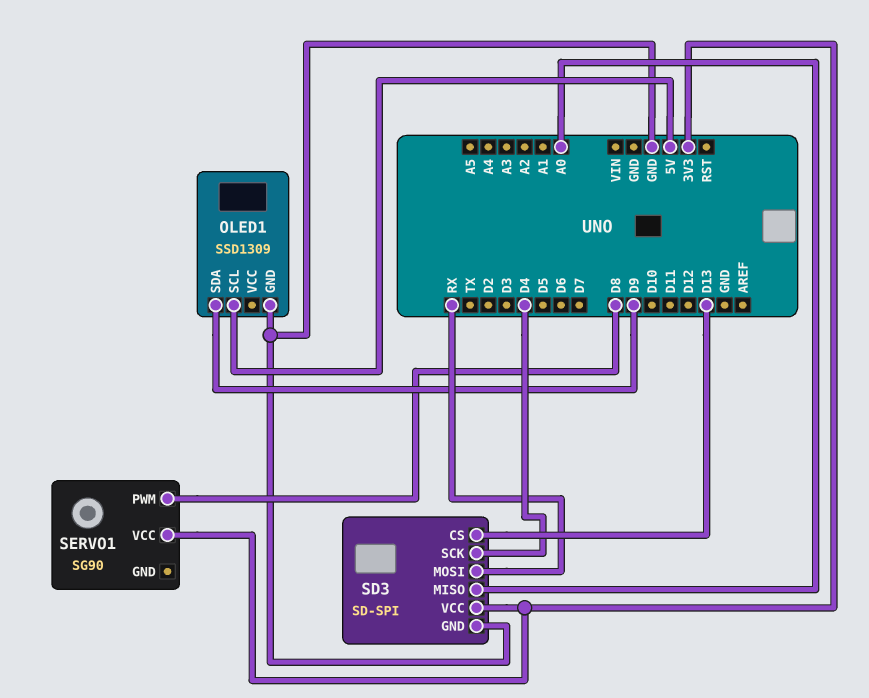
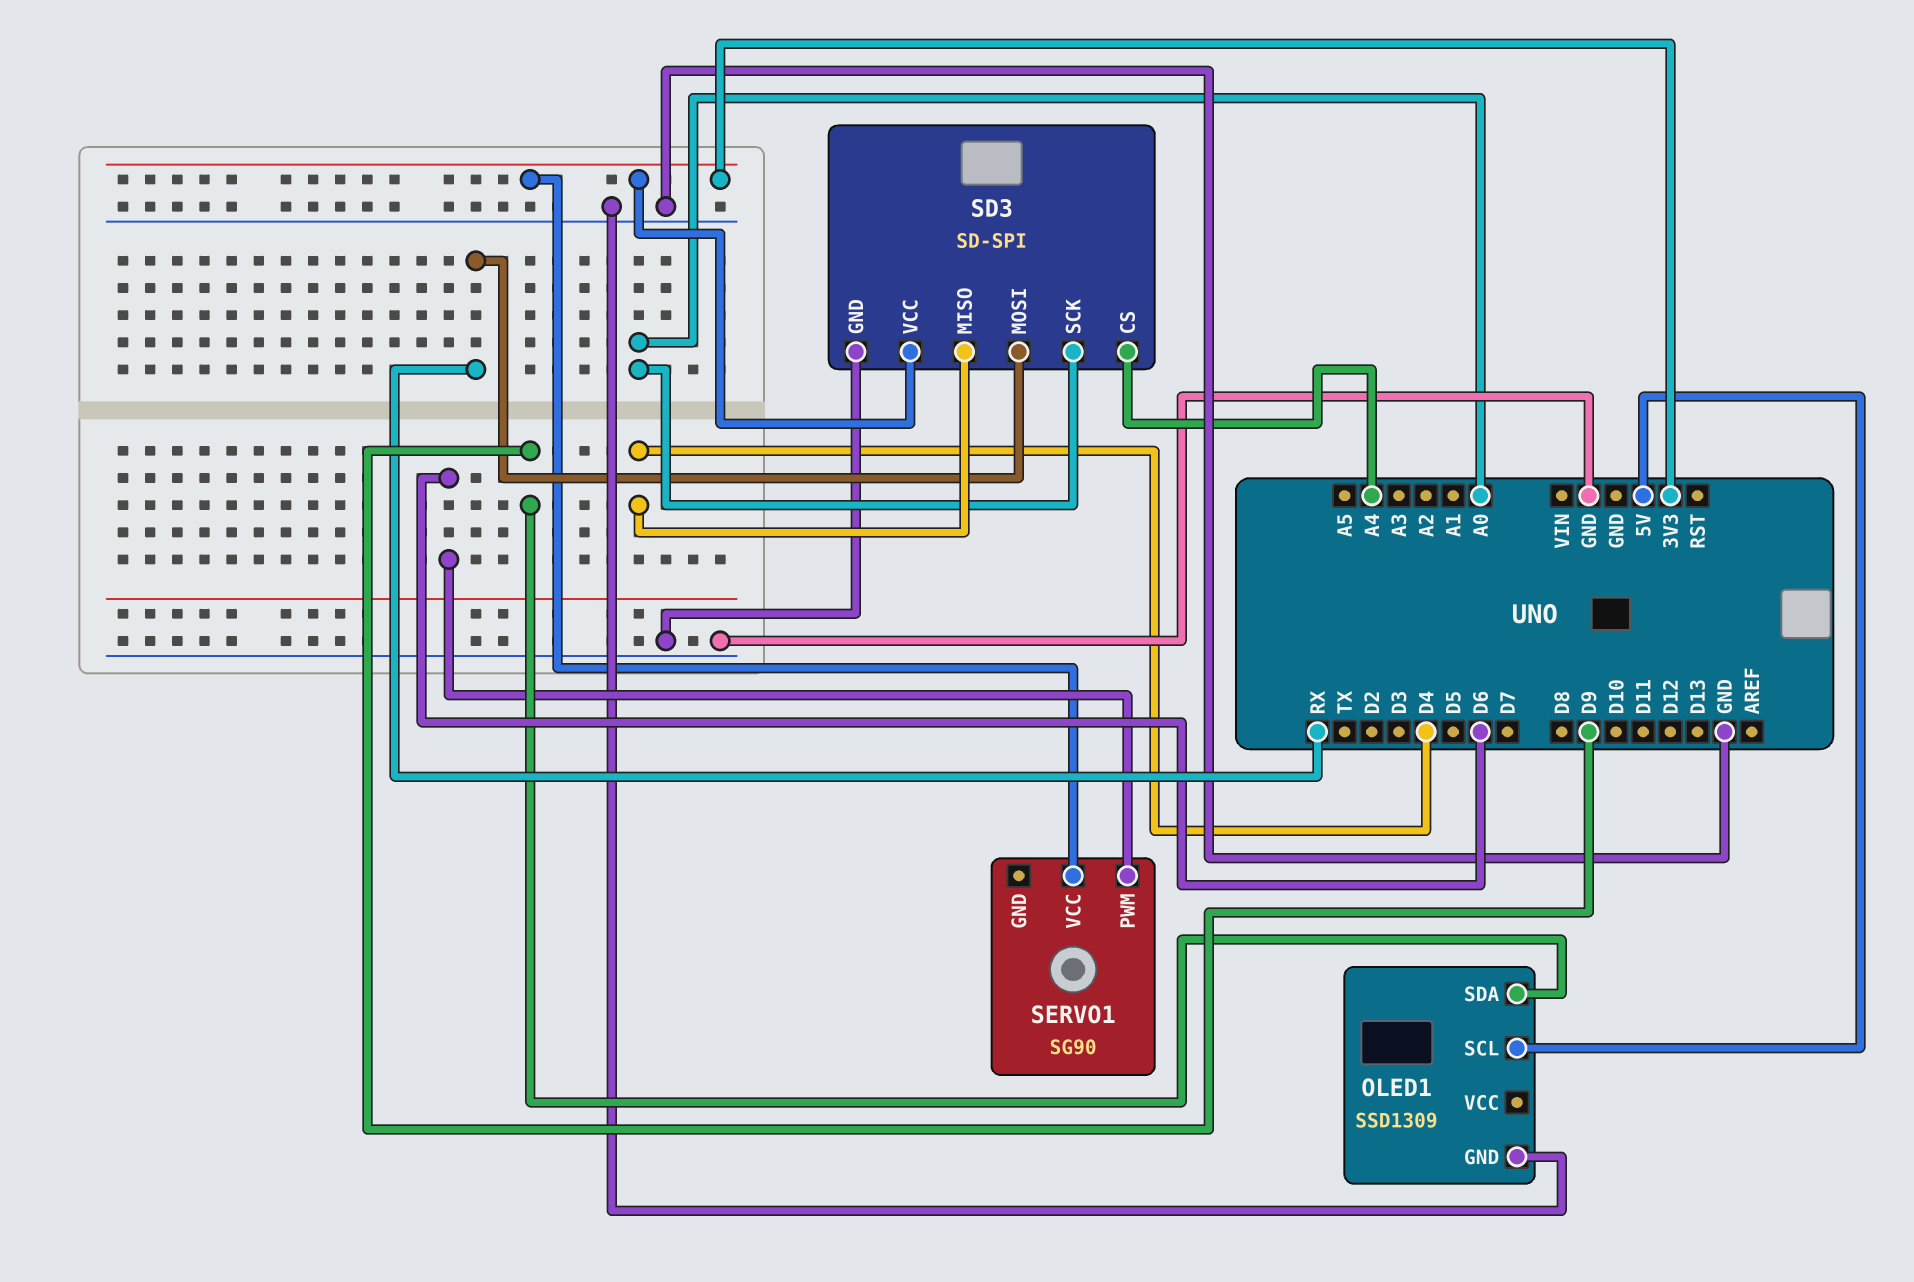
SD3 pin CS: D13 -> A4
SD3 pin MISO: A0 -> D4
SD3 pin SCK: D4 -> A0
SERVO1 pin PWM: D8 -> D6

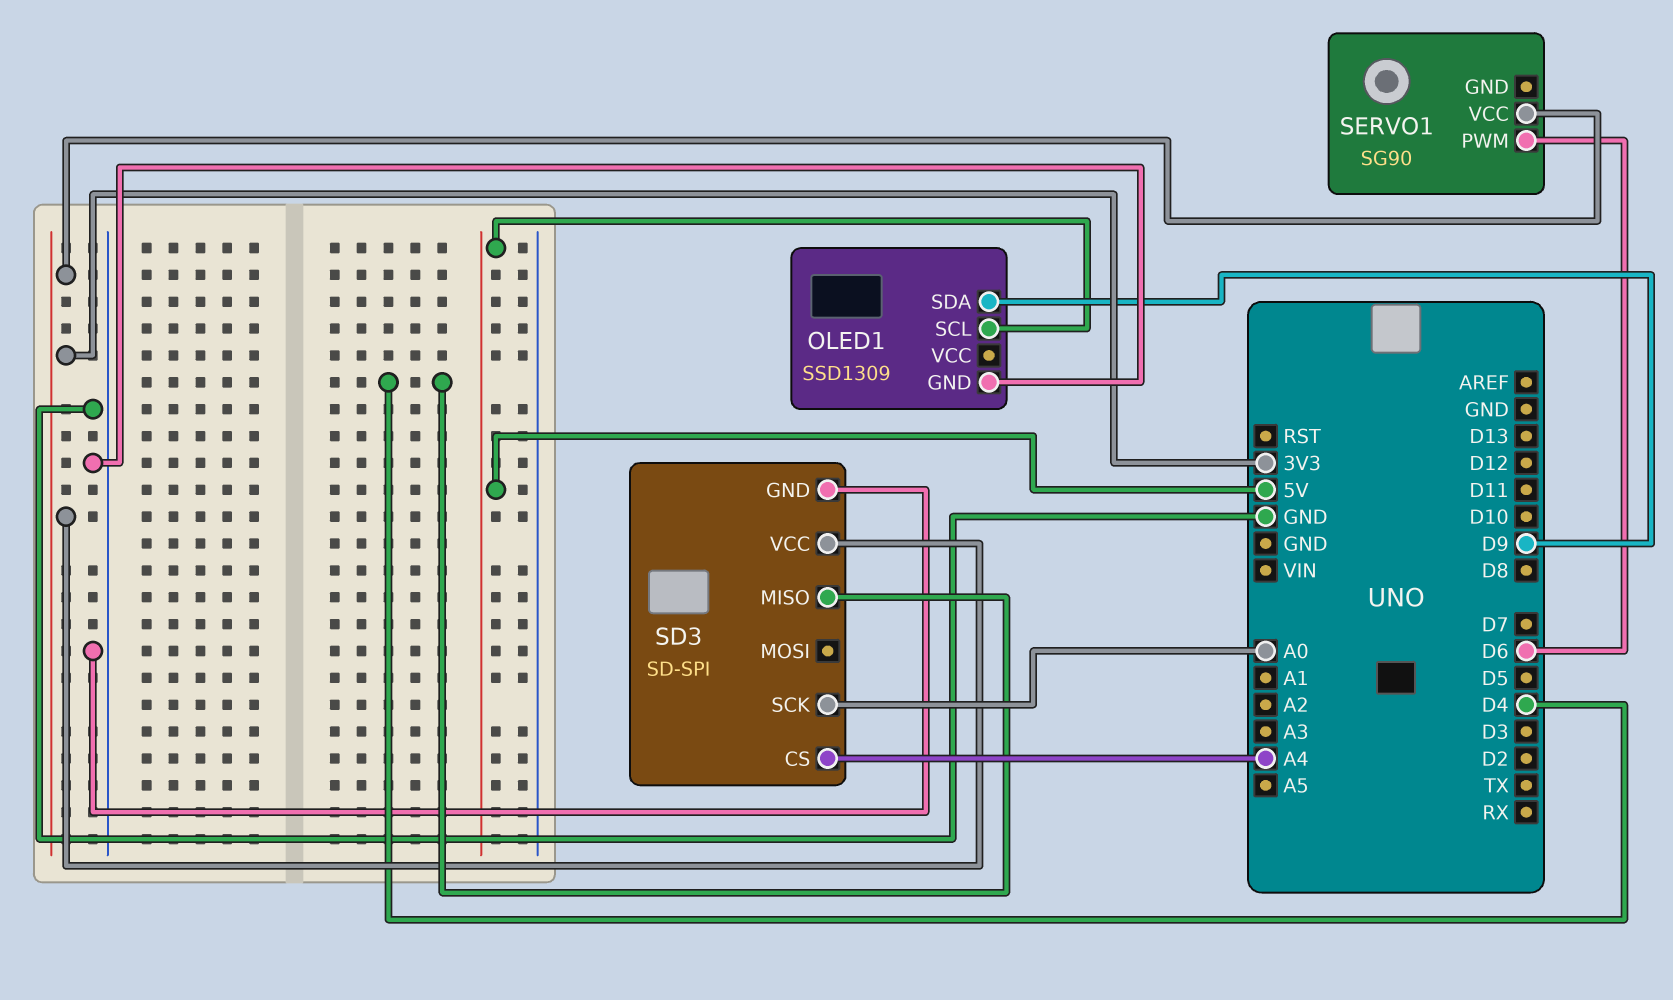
SD3 pin MOSI: RX -> none

